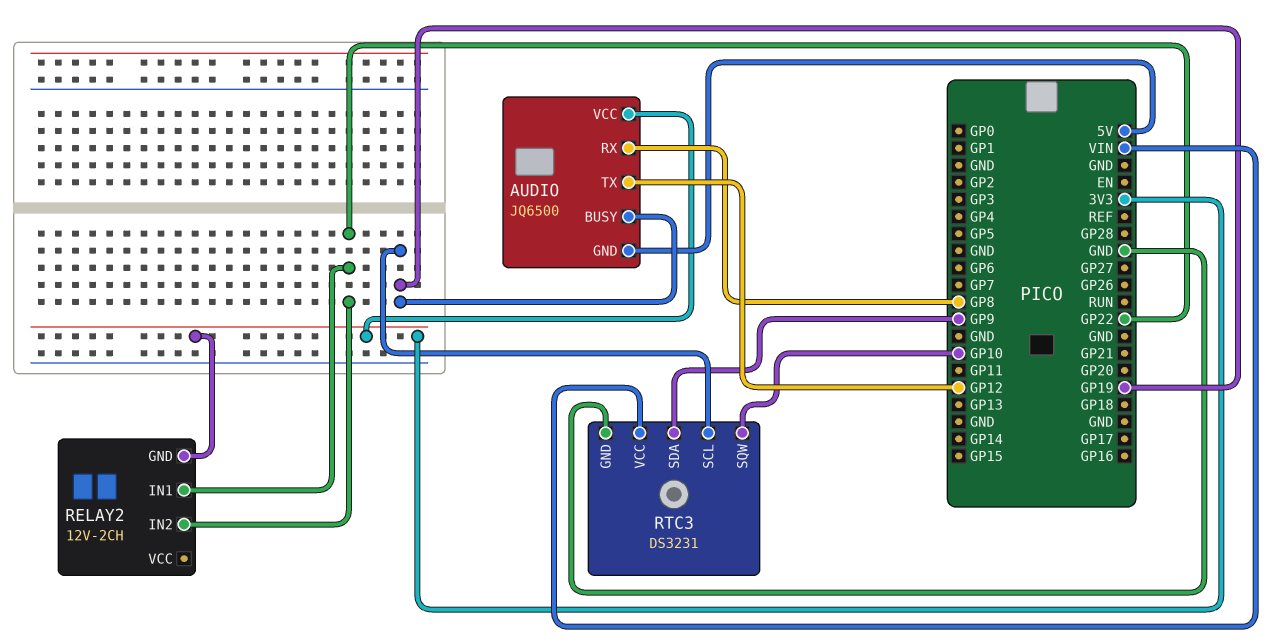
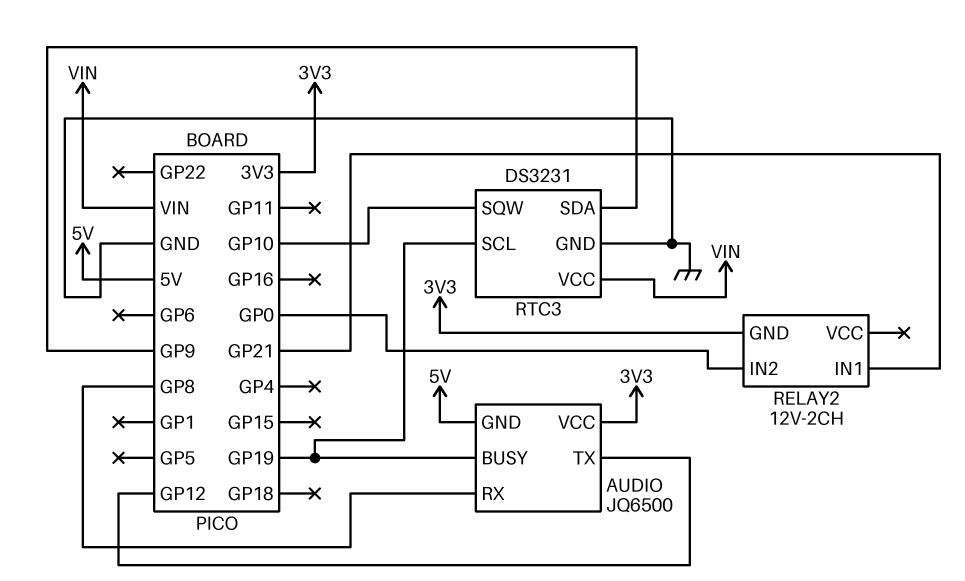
RELAY2 pin IN1: GP22 -> GP21
RELAY2 pin IN2: GP22 -> GP0

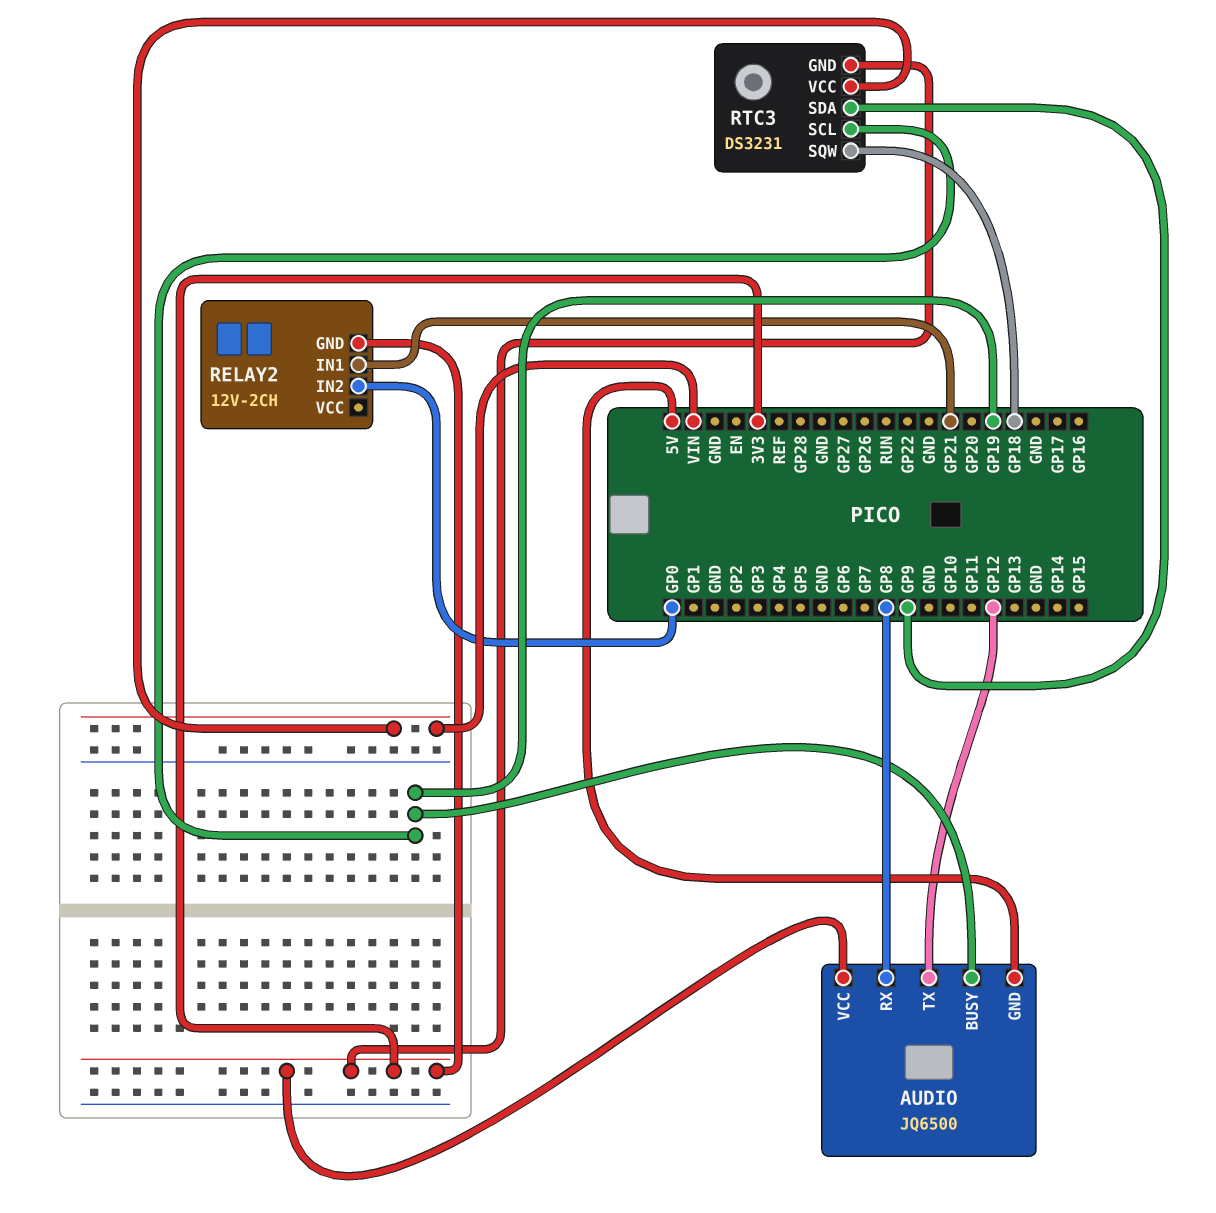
RTC3 pin GND: GND -> 3V3
RTC3 pin SQW: GP10 -> GP18

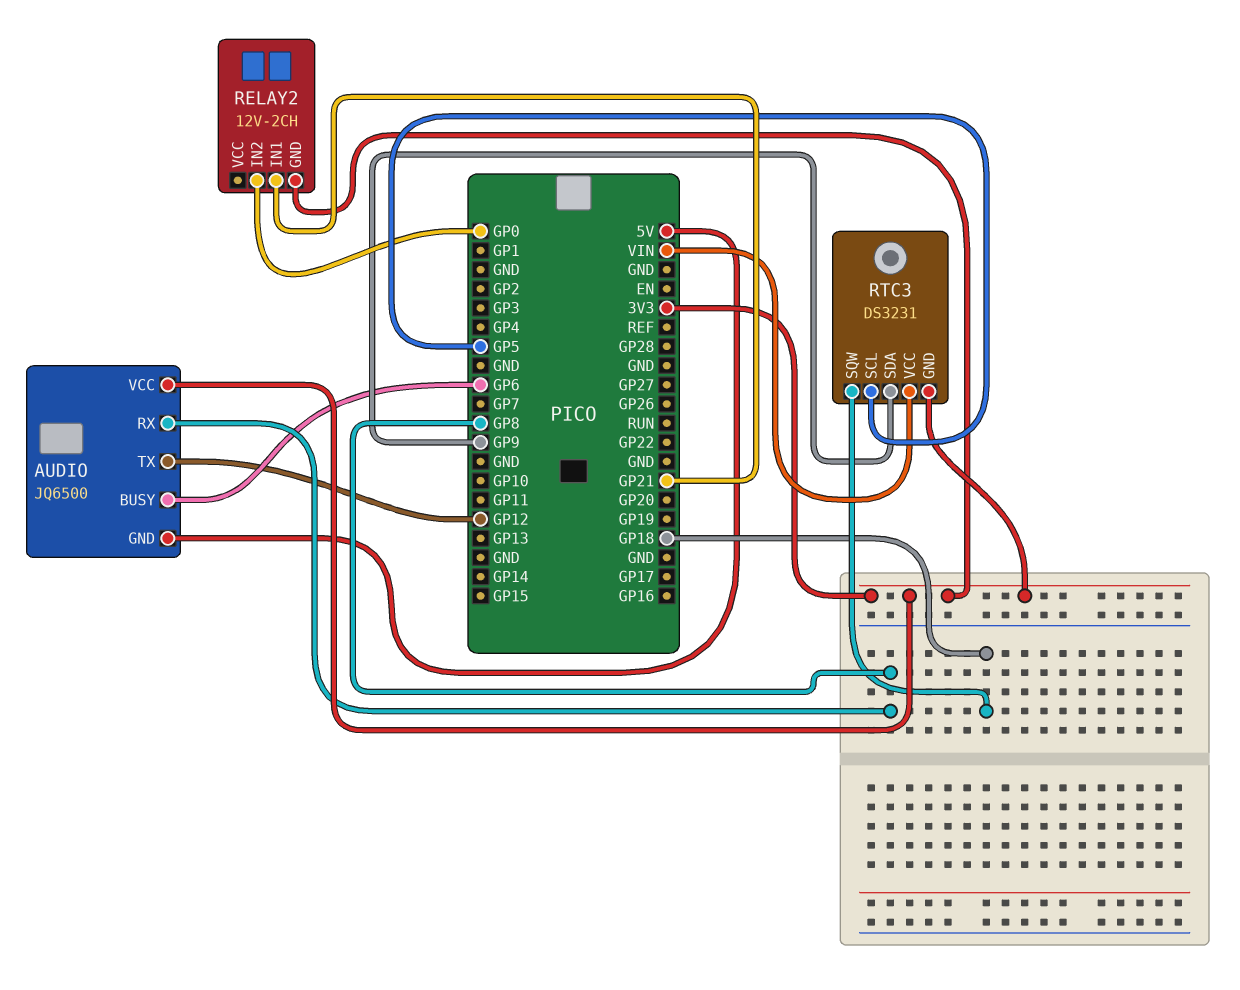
AUDIO pin BUSY: GP19 -> GP6
RTC3 pin SCL: GP19 -> GP5

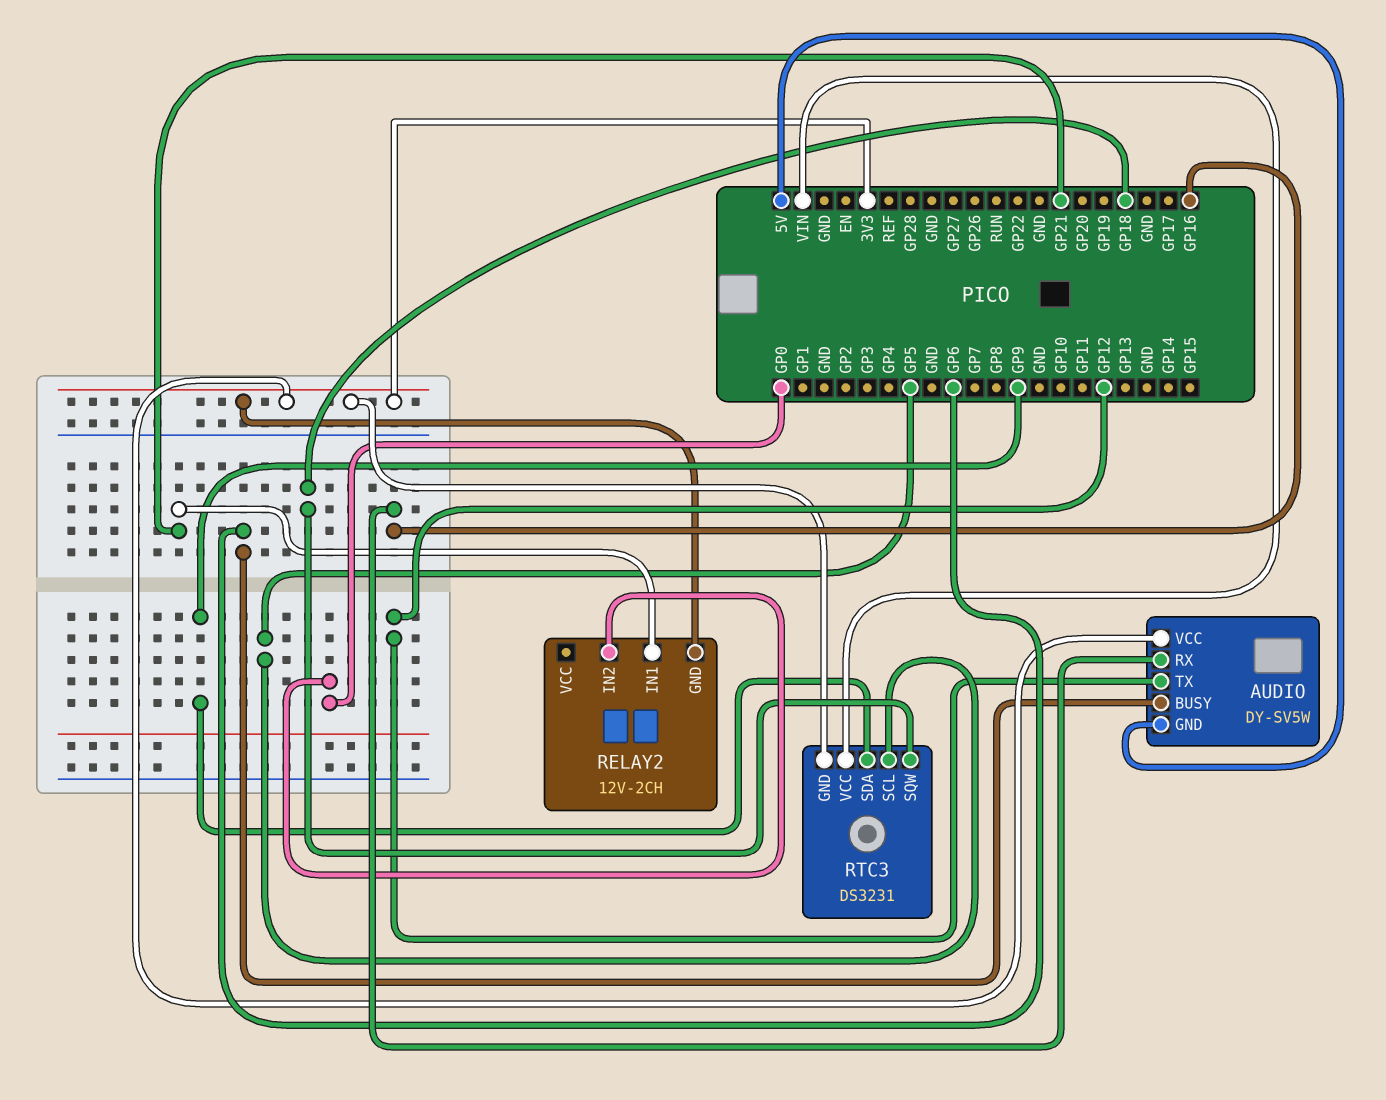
AUDIO: JQ6500 -> DY-SV5W
AUDIO pin RX: GP8 -> GP16

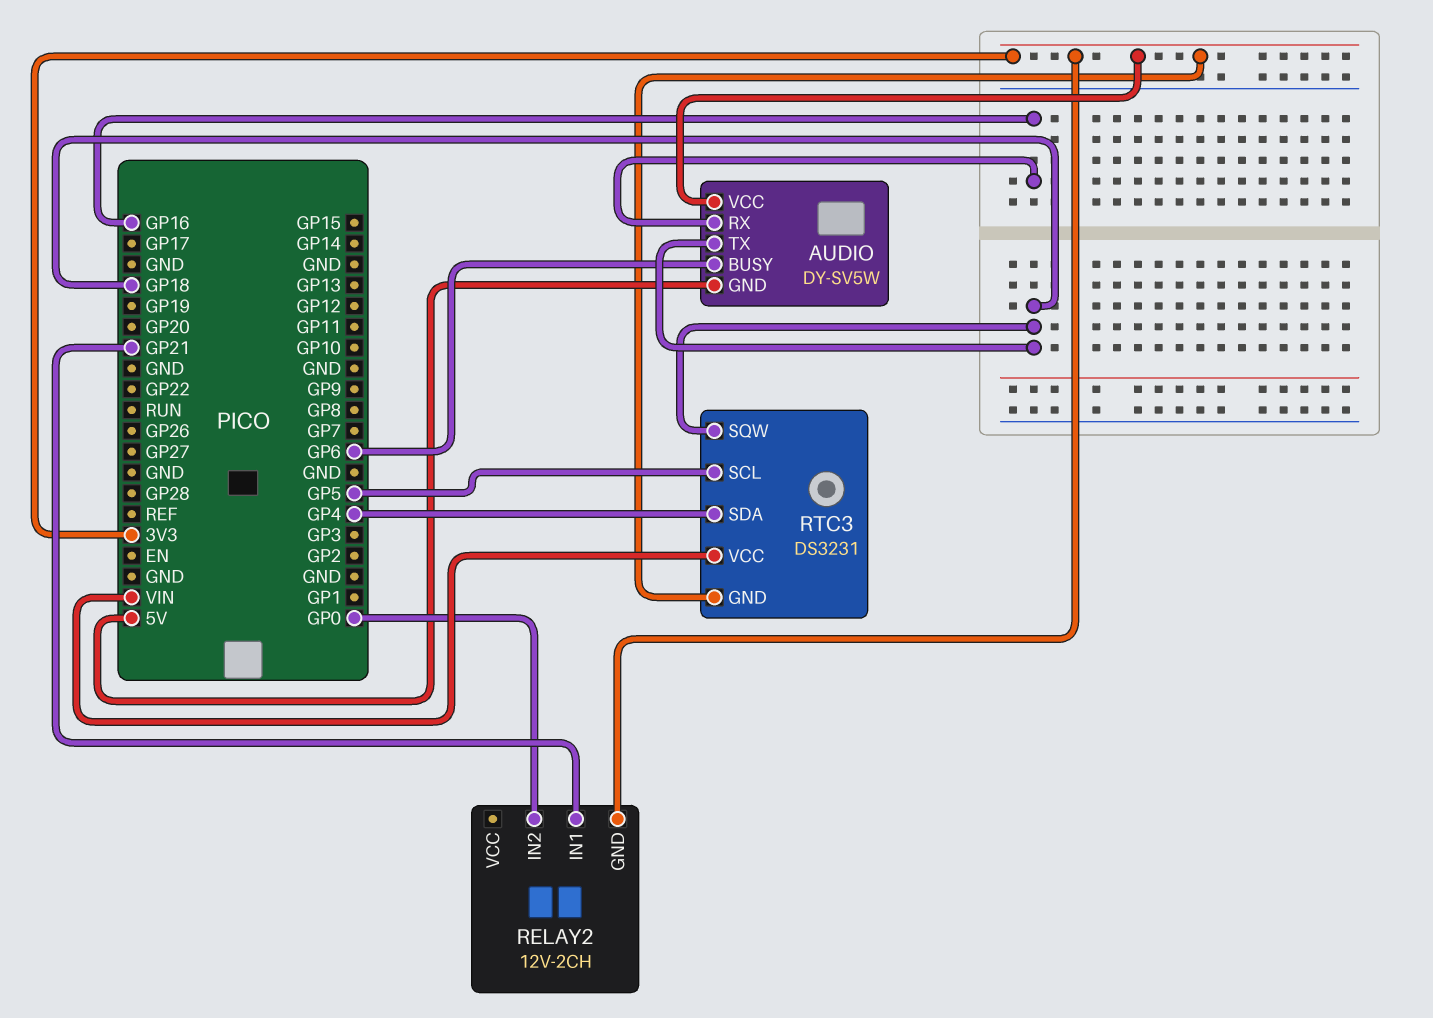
AUDIO pin TX: GP12 -> GP18
RTC3 pin SDA: GP9 -> GP4

